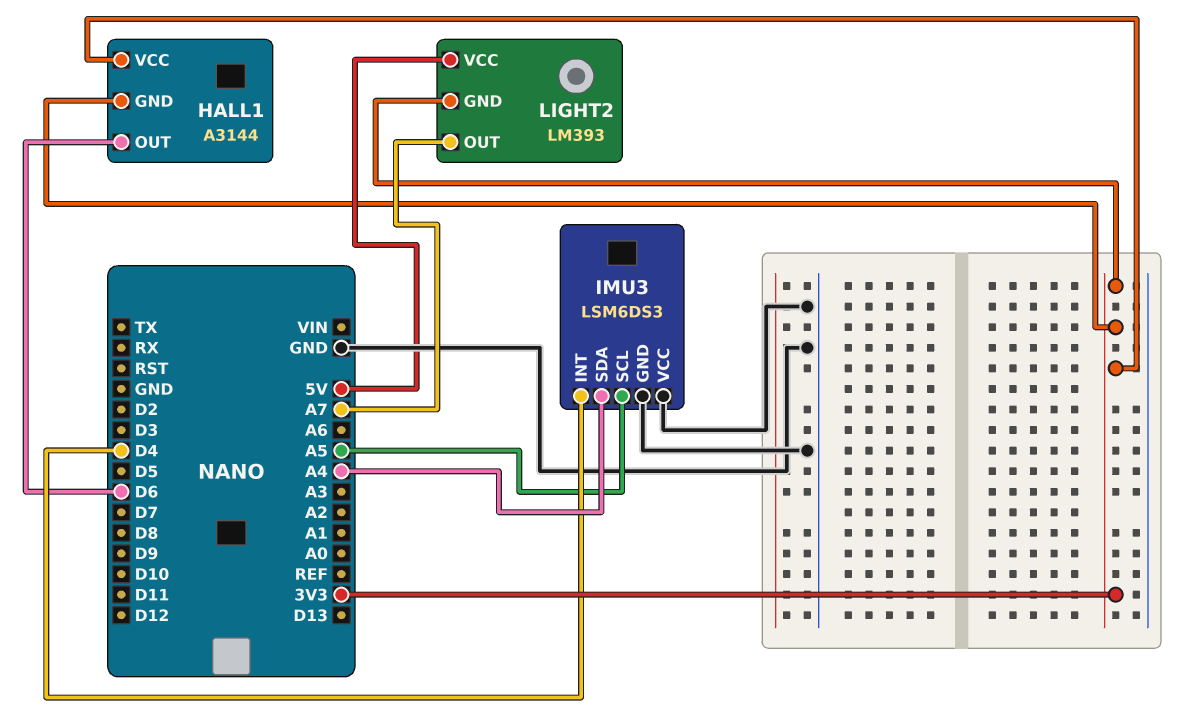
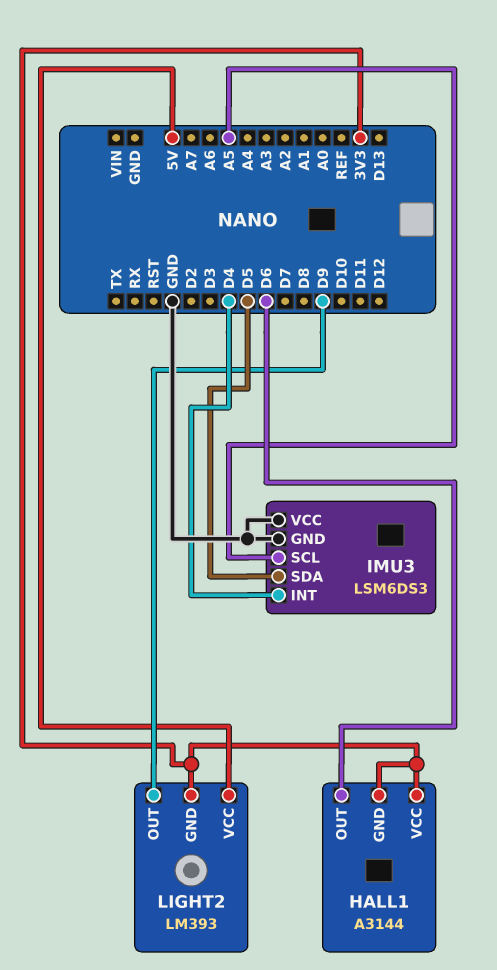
IMU3 pin SDA: A4 -> D5
LIGHT2 pin OUT: A7 -> D9

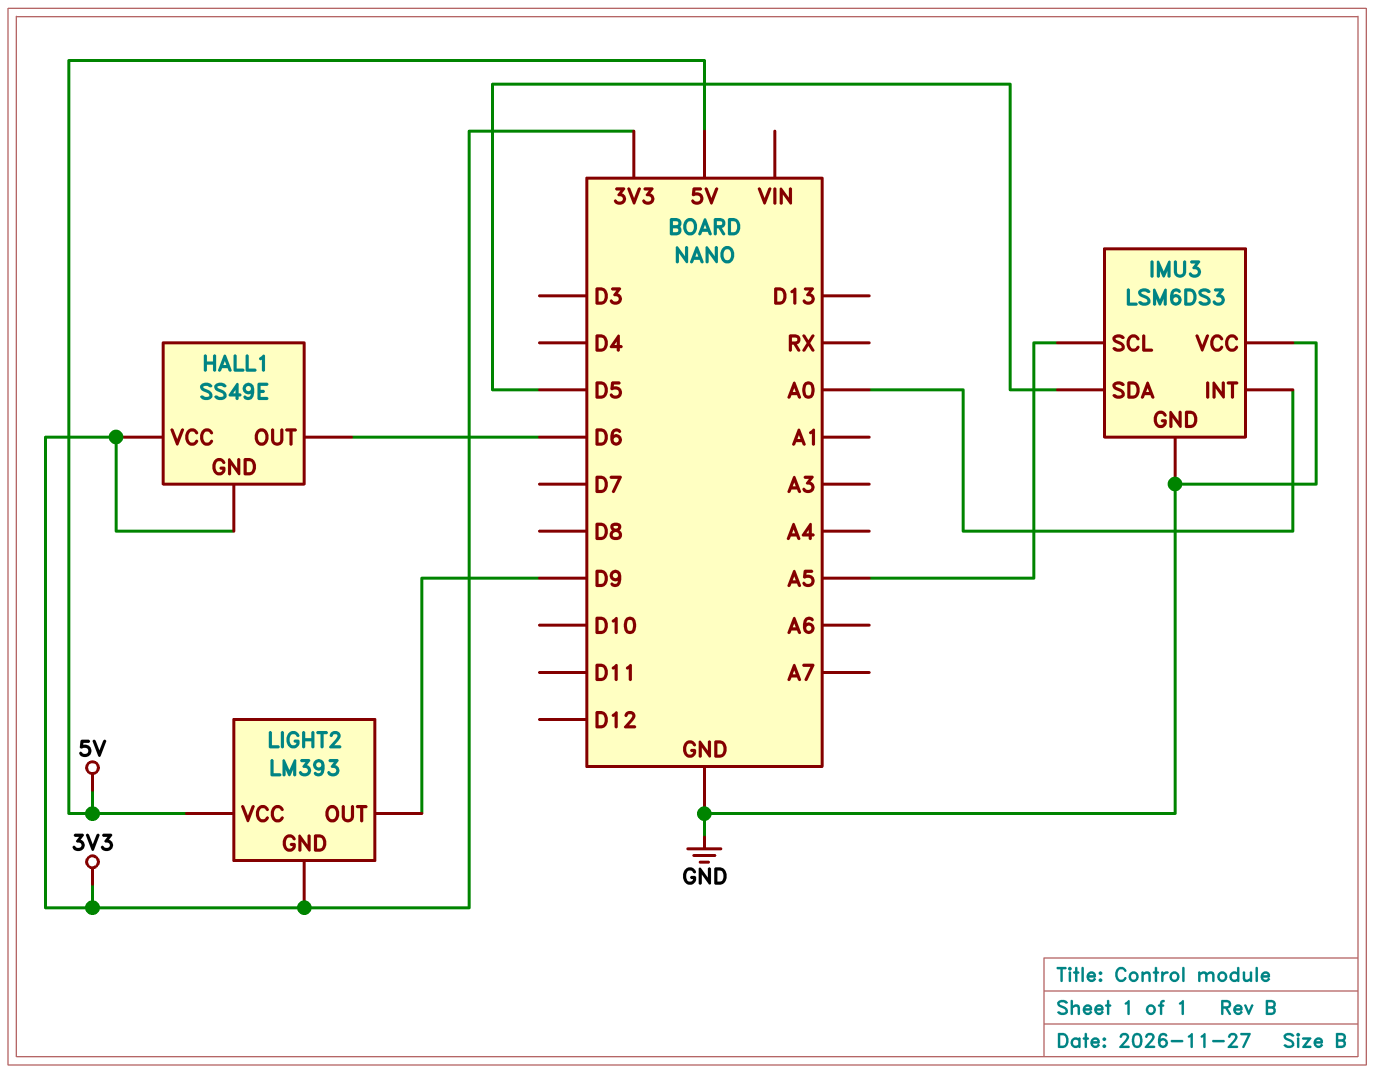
HALL1: A3144 -> SS49E
IMU3 pin INT: D4 -> A0

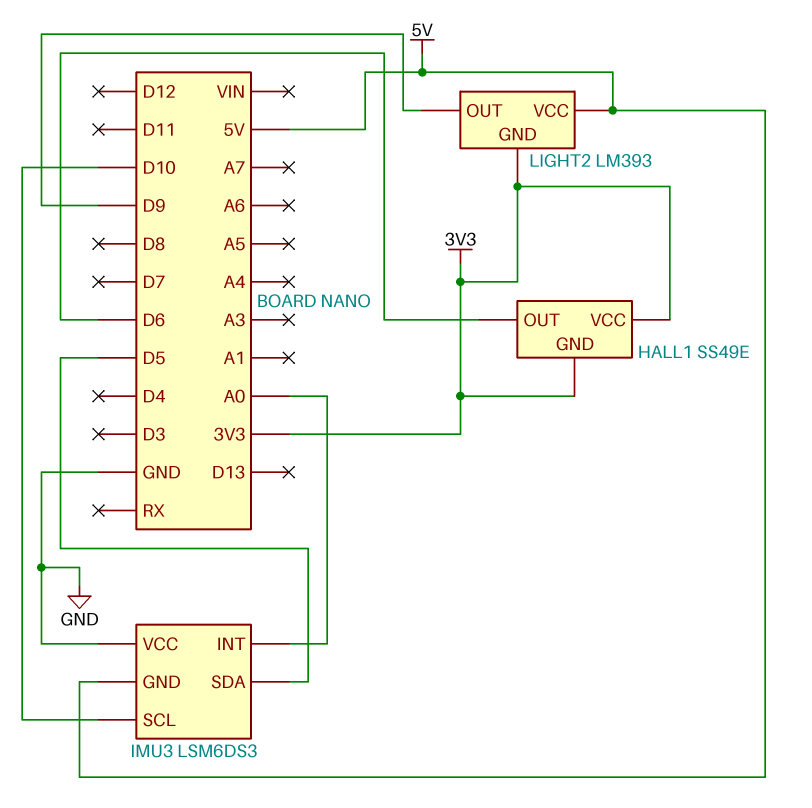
IMU3 pin GND: GND -> 5V
IMU3 pin SCL: A5 -> D10

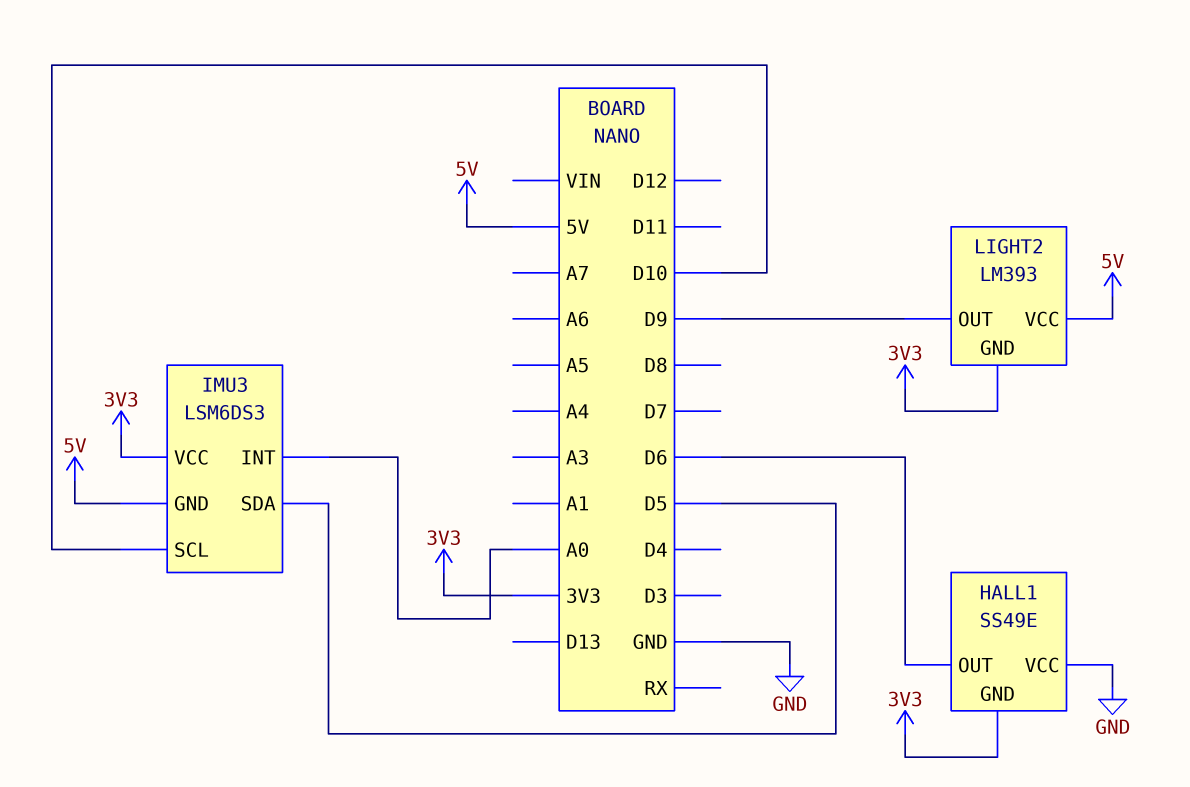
HALL1 pin VCC: 3V3 -> GND
IMU3 pin VCC: GND -> 3V3

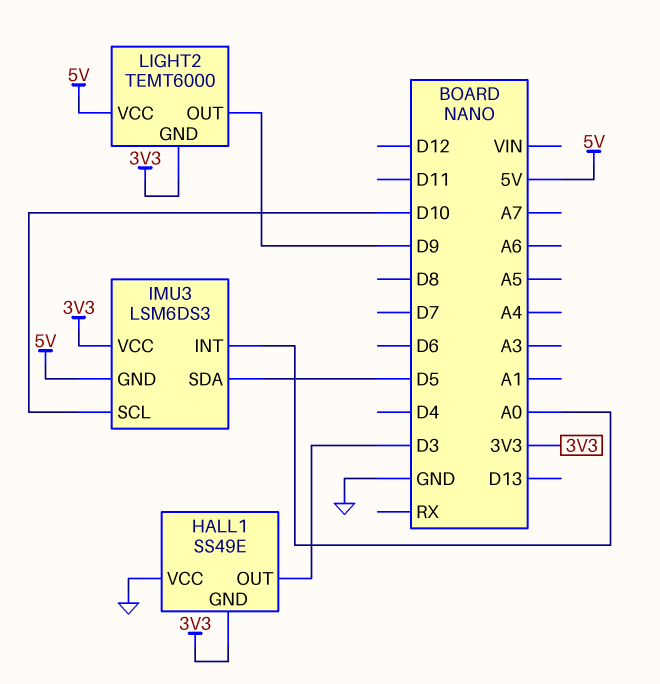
HALL1 pin OUT: D6 -> D3
LIGHT2: LM393 -> TEMT6000

